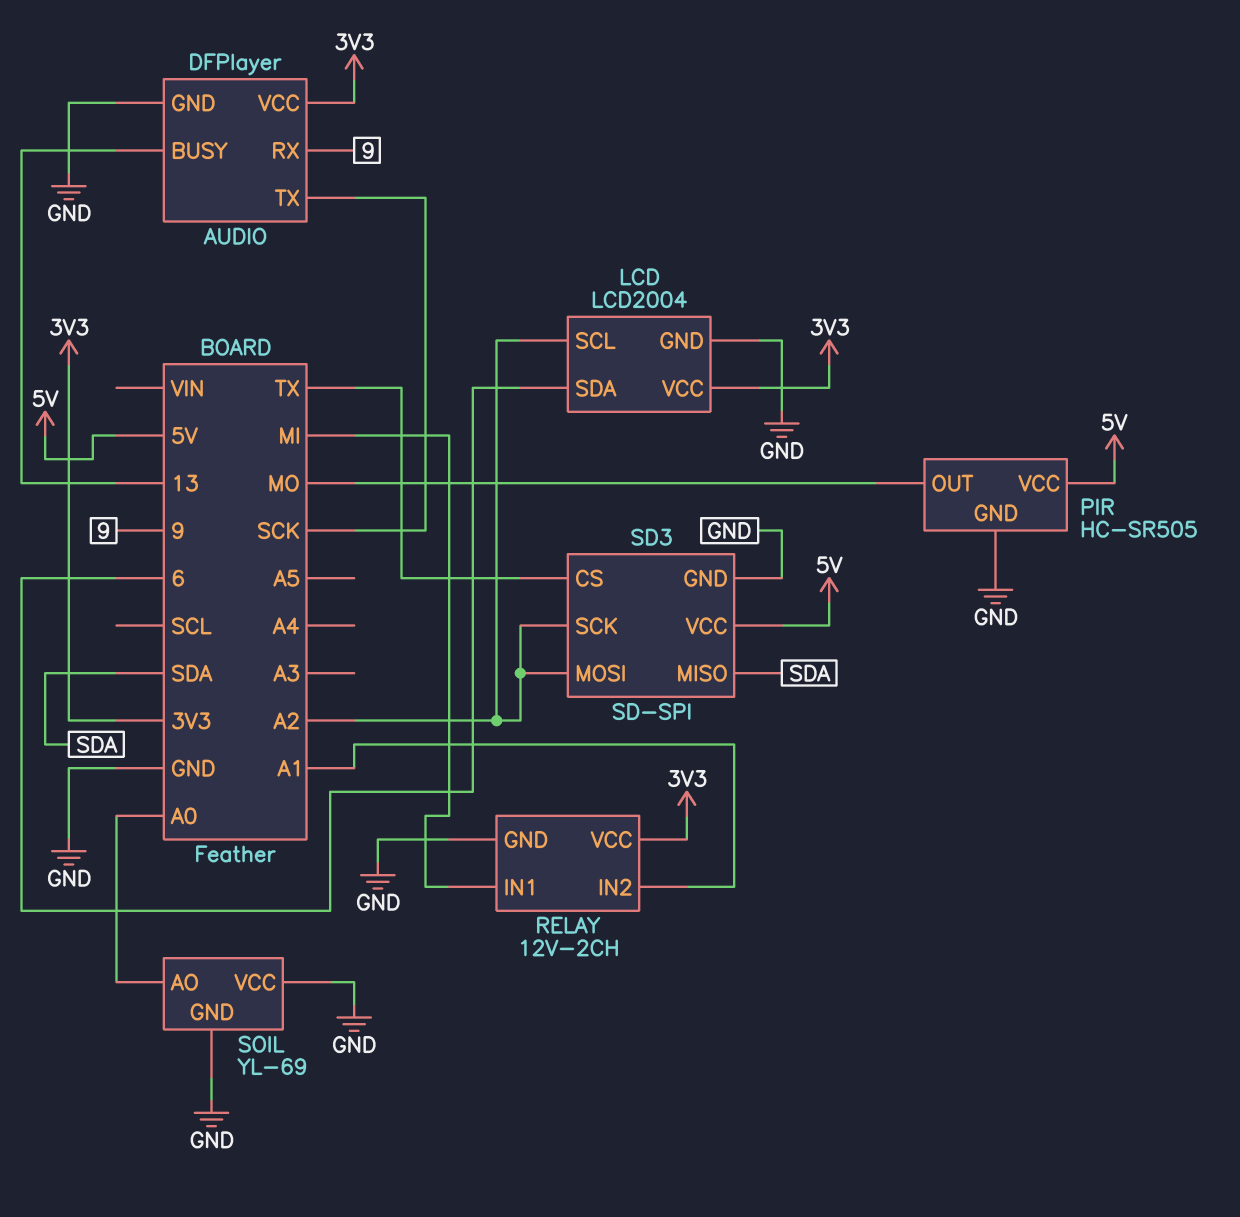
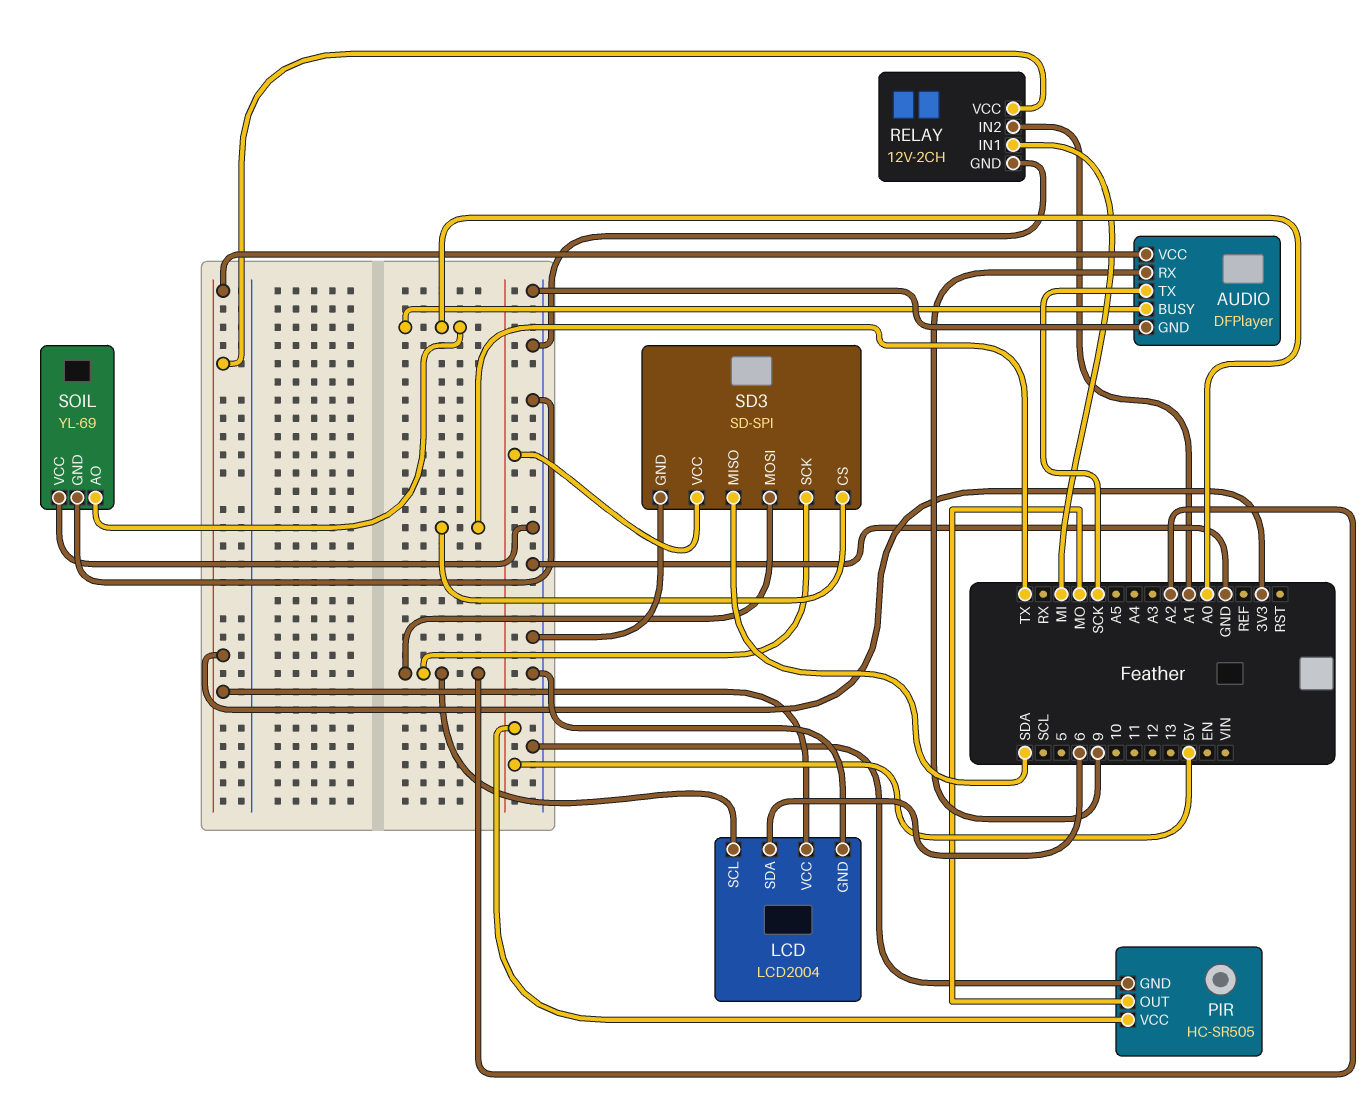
AUDIO pin BUSY: 13 -> A0

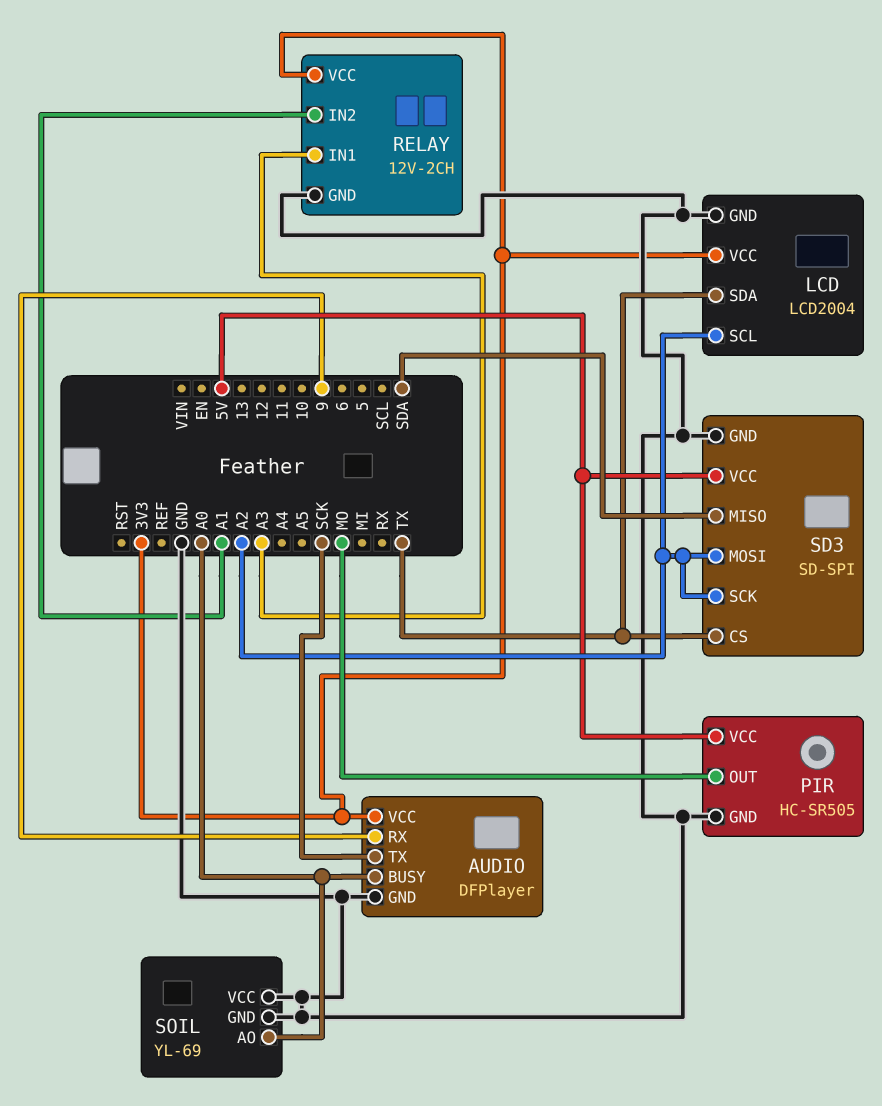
LCD pin SDA: 6 -> TX
RELAY pin IN1: MI -> A3

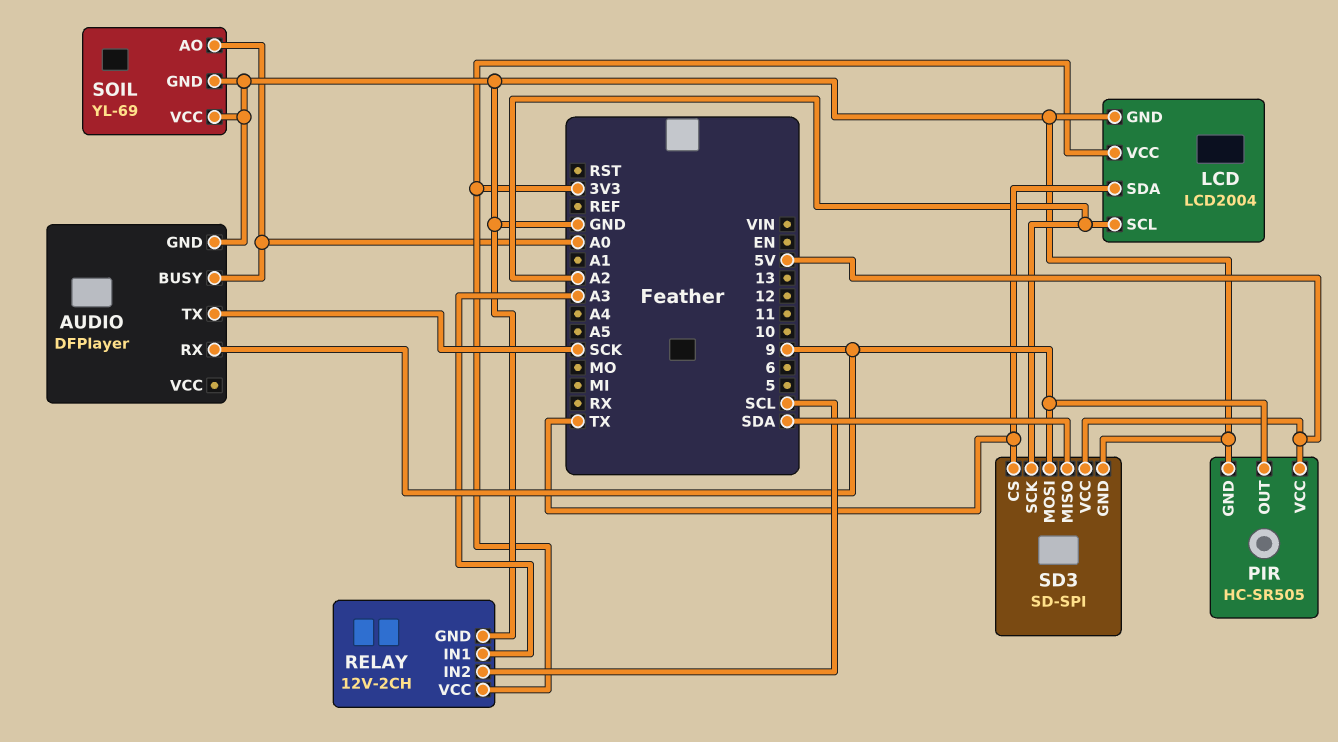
AUDIO pin VCC: 3V3 -> none
PIR pin OUT: MO -> 9
RELAY pin IN2: A1 -> SCL
SD3 pin MOSI: A2 -> 9

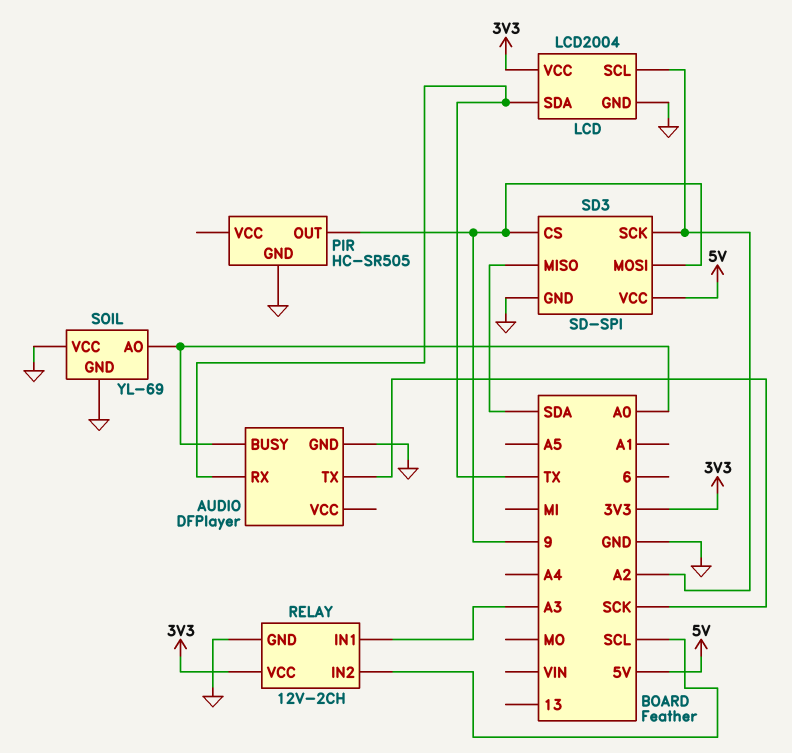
AUDIO pin RX: 9 -> TX
PIR pin VCC: 5V -> none
SD3 pin CS: TX -> 9

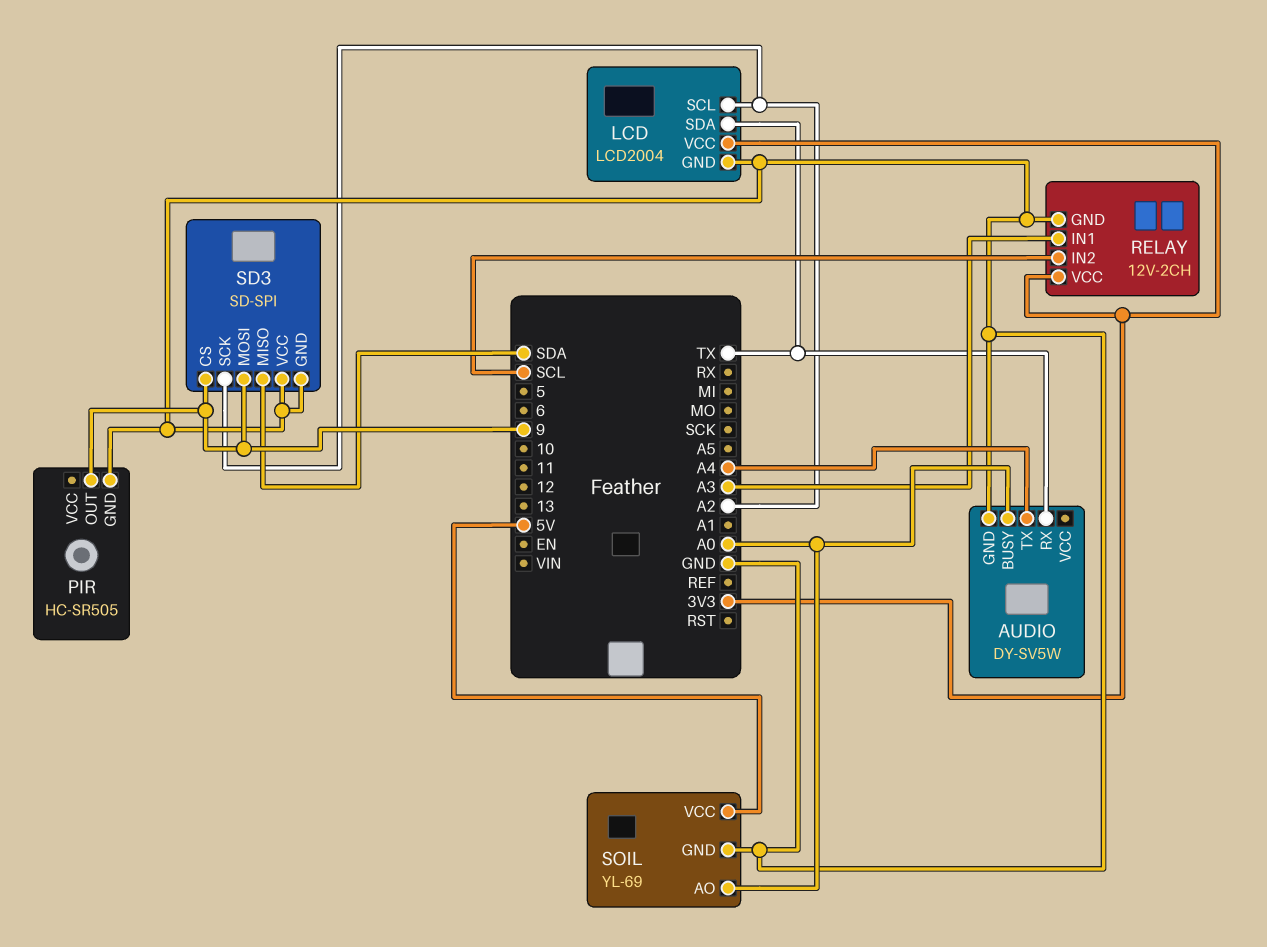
AUDIO: DFPlayer -> DY-SV5W
AUDIO pin TX: SCK -> A4
SD3 pin VCC: 5V -> GND
SOIL pin VCC: GND -> 5V

